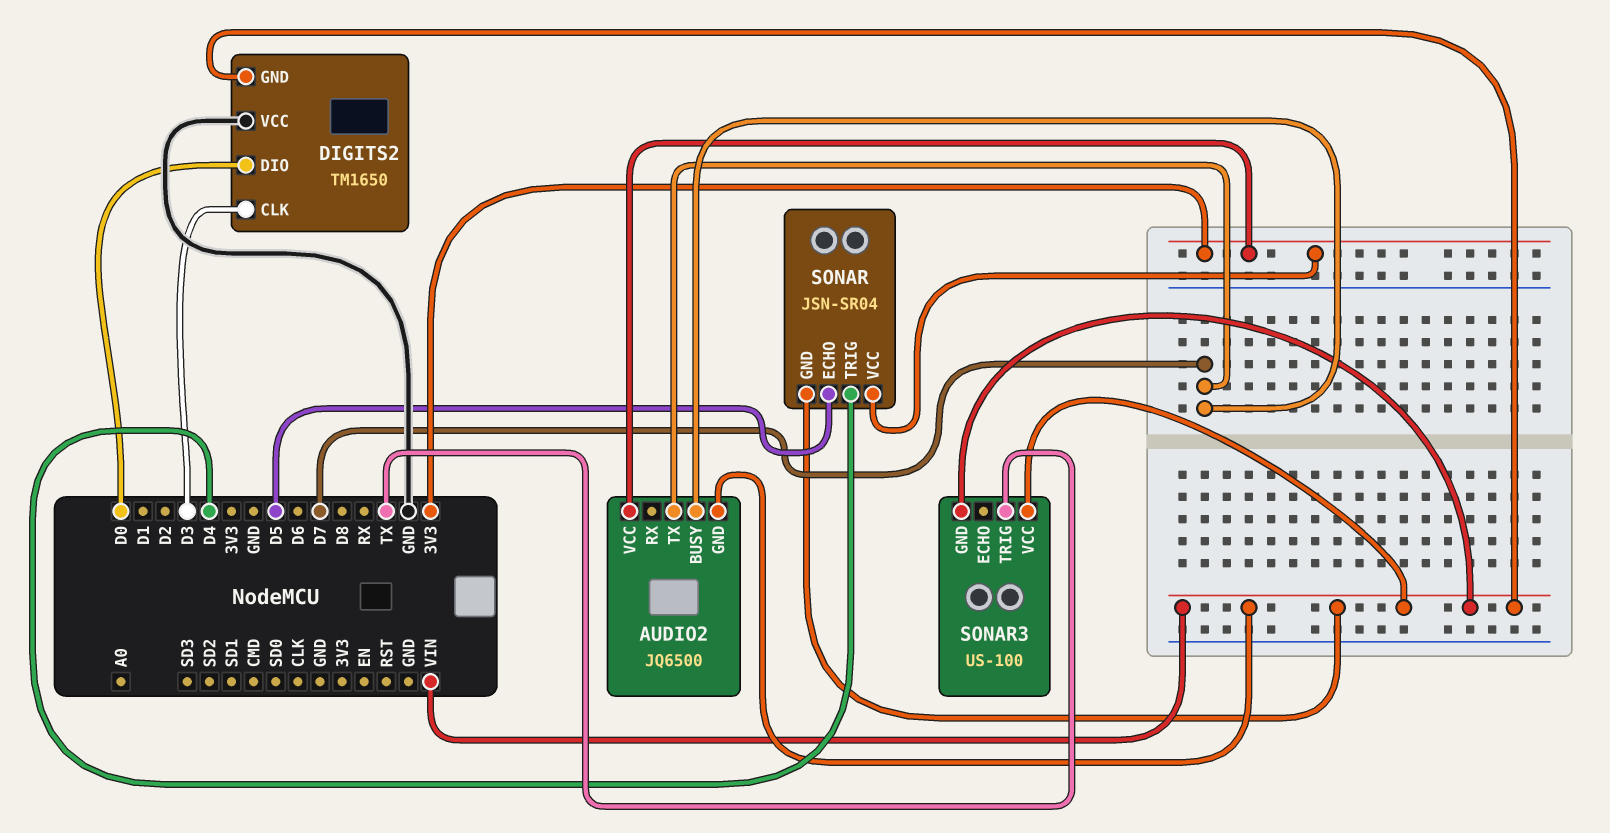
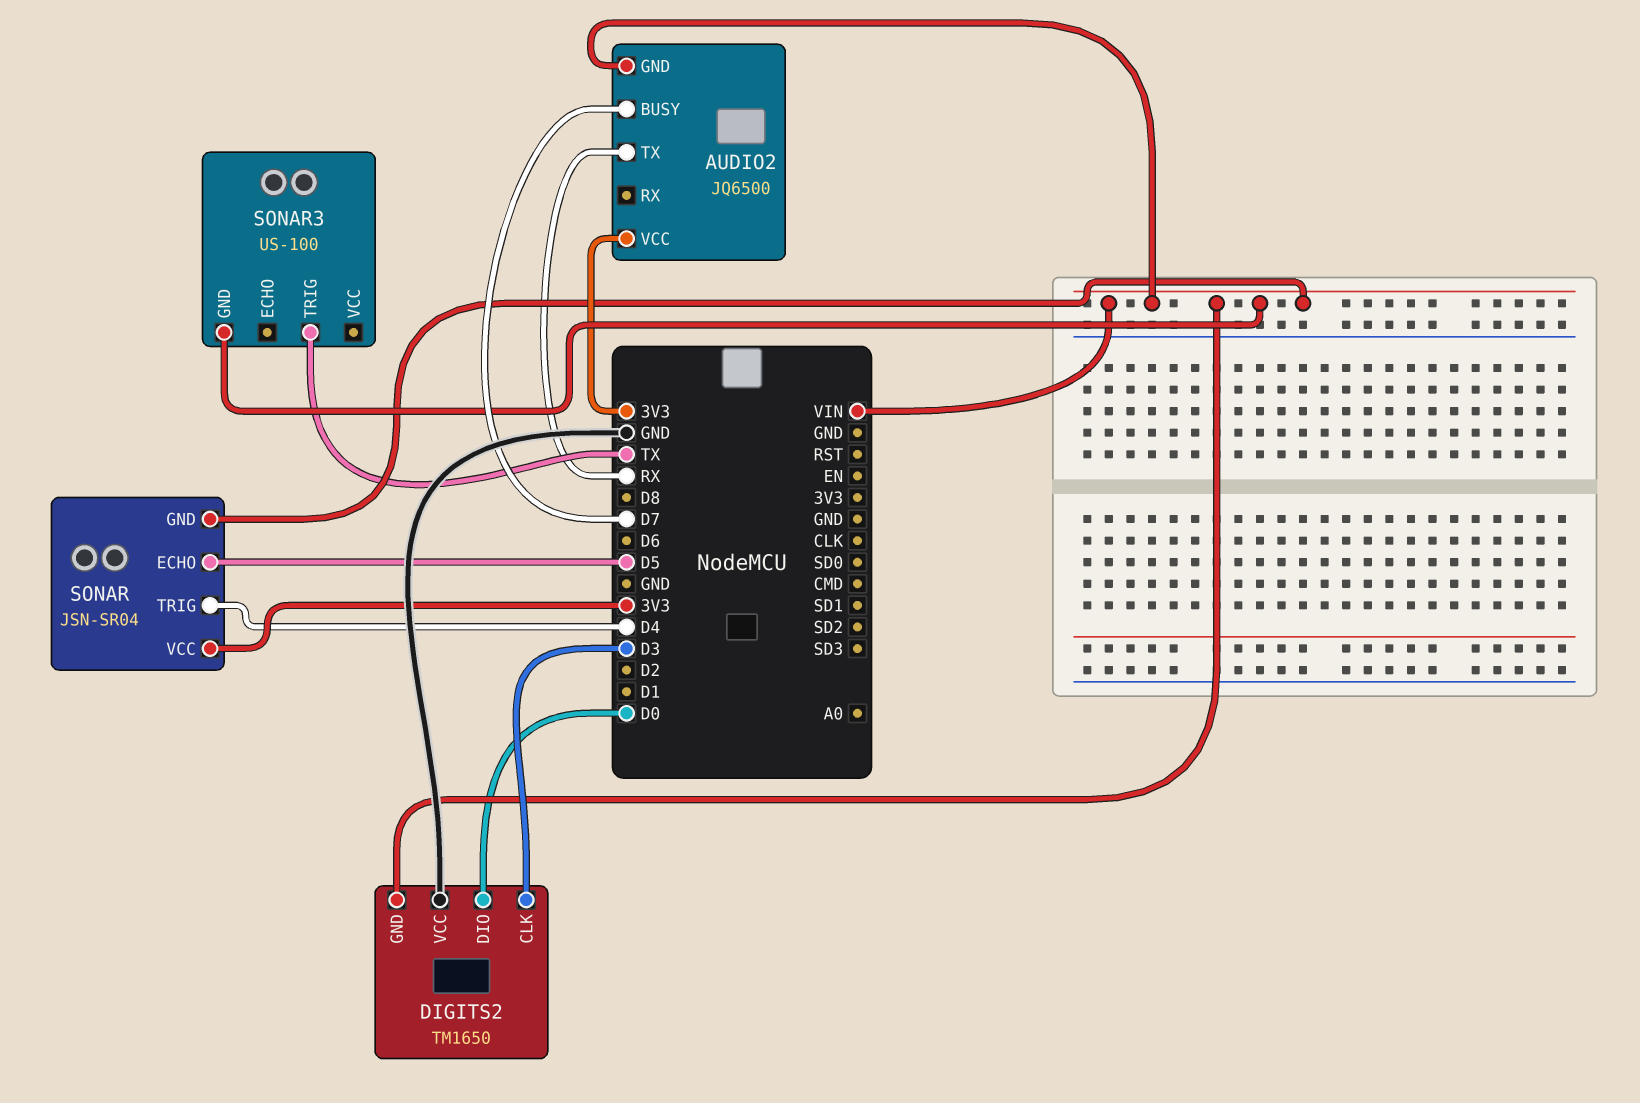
AUDIO2 pin TX: D7 -> RX
SONAR3 pin VCC: VIN -> none

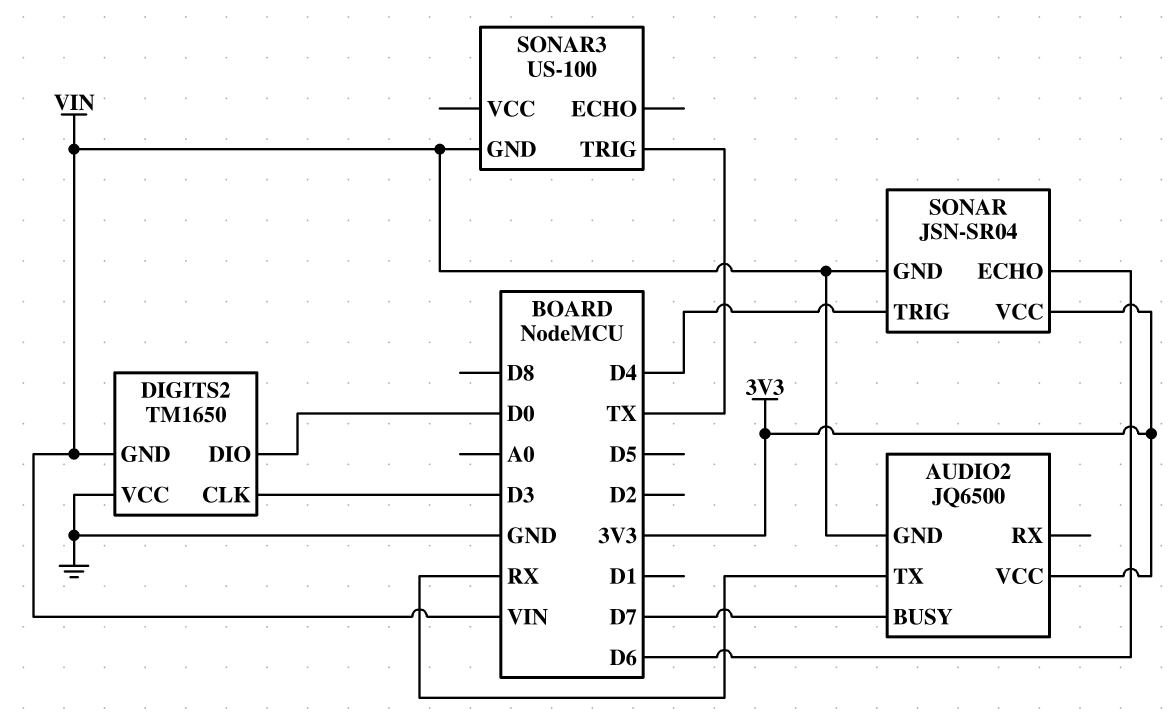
SONAR pin ECHO: D5 -> D6

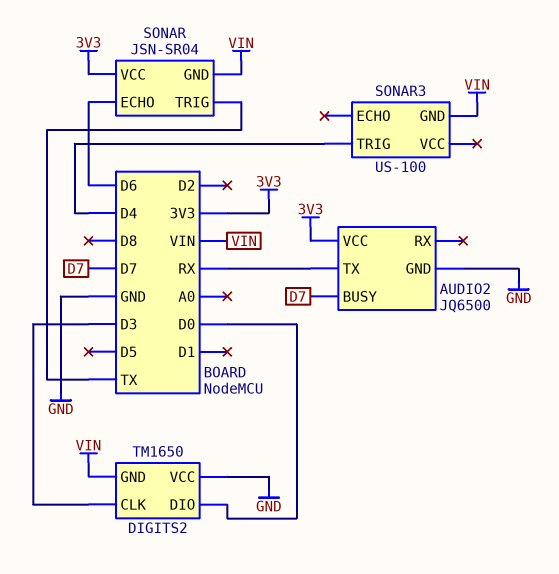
AUDIO2 pin GND: VIN -> GND
SONAR pin TRIG: D4 -> TX
SONAR3 pin TRIG: TX -> D4

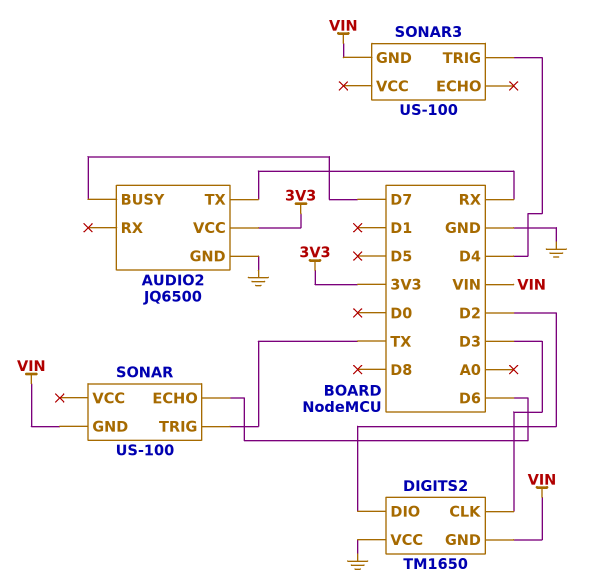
DIGITS2 pin DIO: D0 -> D2
SONAR: JSN-SR04 -> US-100
SONAR pin VCC: 3V3 -> none

